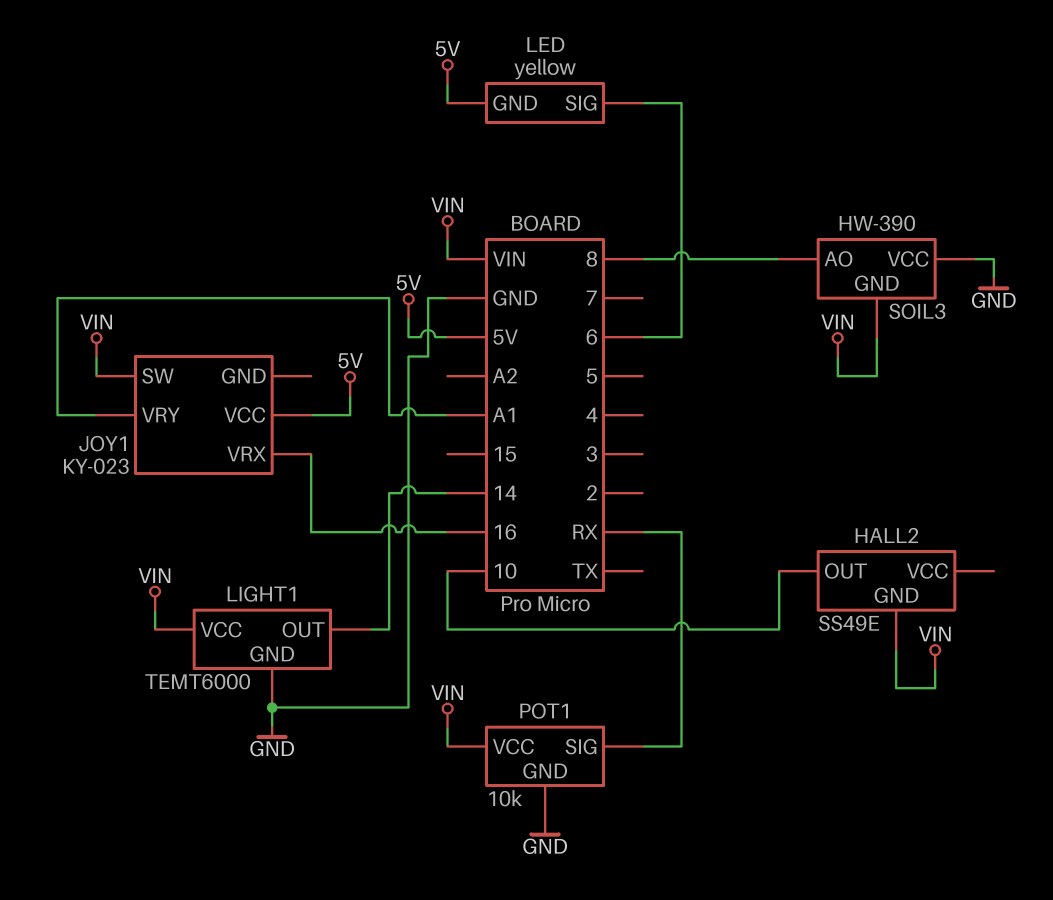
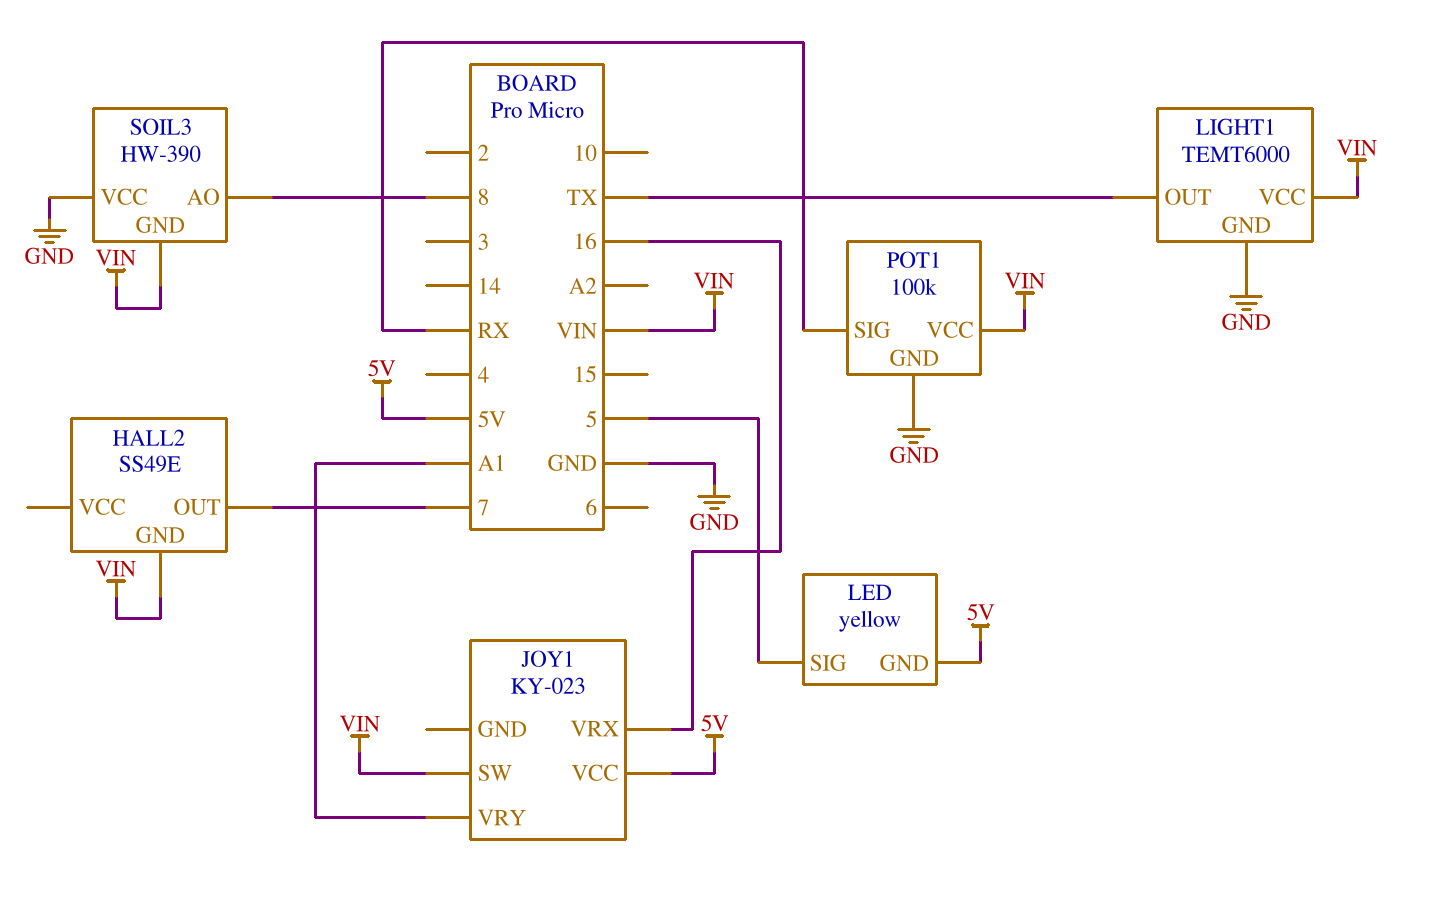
HALL2 pin OUT: 10 -> 7
LED pin SIG: 6 -> 5
LIGHT1 pin OUT: 14 -> TX
POT1: 10k -> 100k

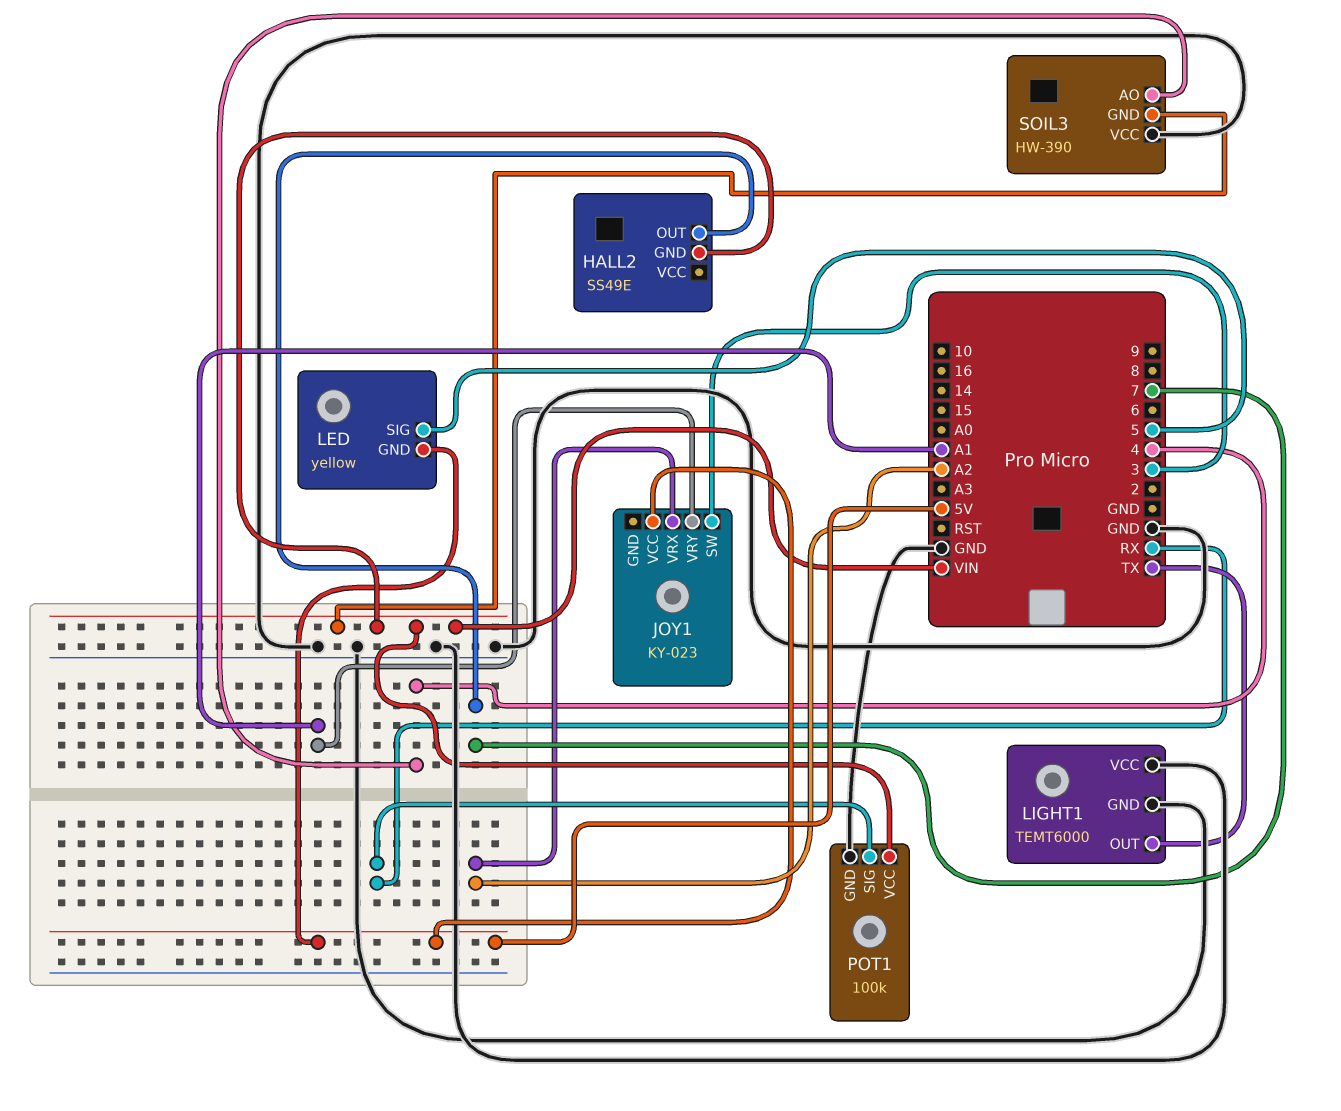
JOY1 pin SW: VIN -> 3
JOY1 pin VRX: 16 -> A2
LIGHT1 pin VCC: VIN -> GND
SOIL3 pin AO: 8 -> 4

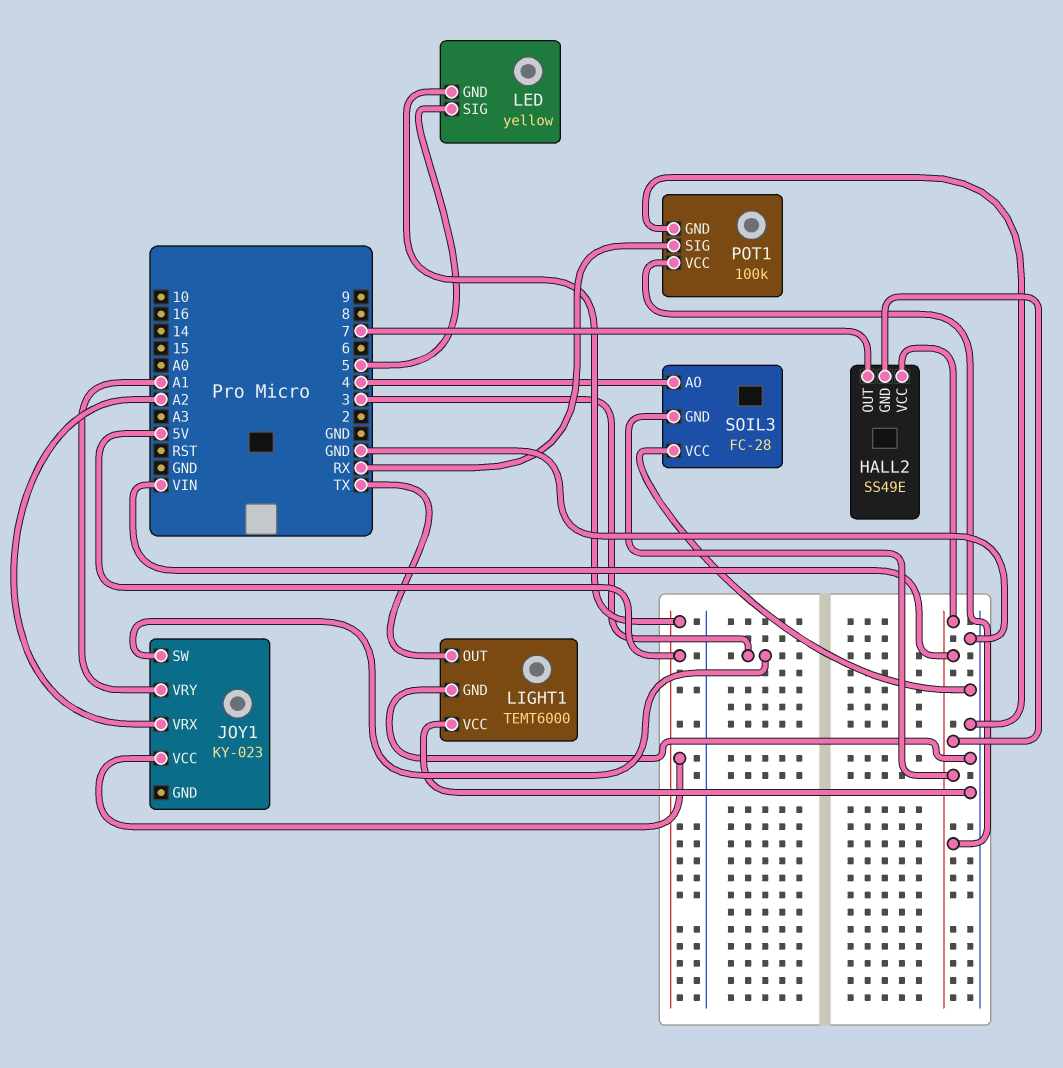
HALL2 pin VCC: none -> VIN
SOIL3: HW-390 -> FC-28

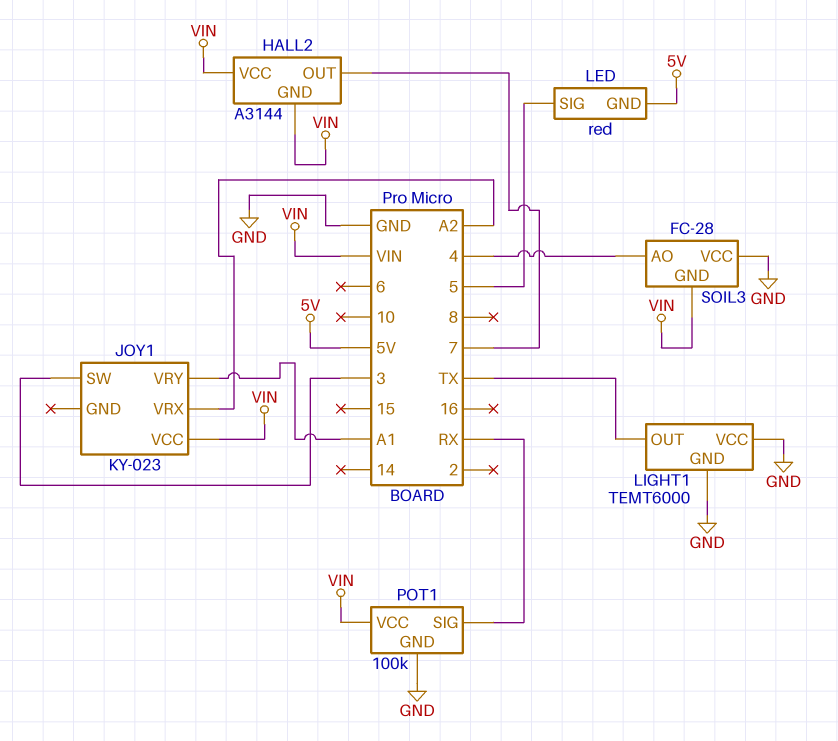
HALL2: SS49E -> A3144
JOY1 pin VCC: 5V -> VIN
LED: yellow -> red

